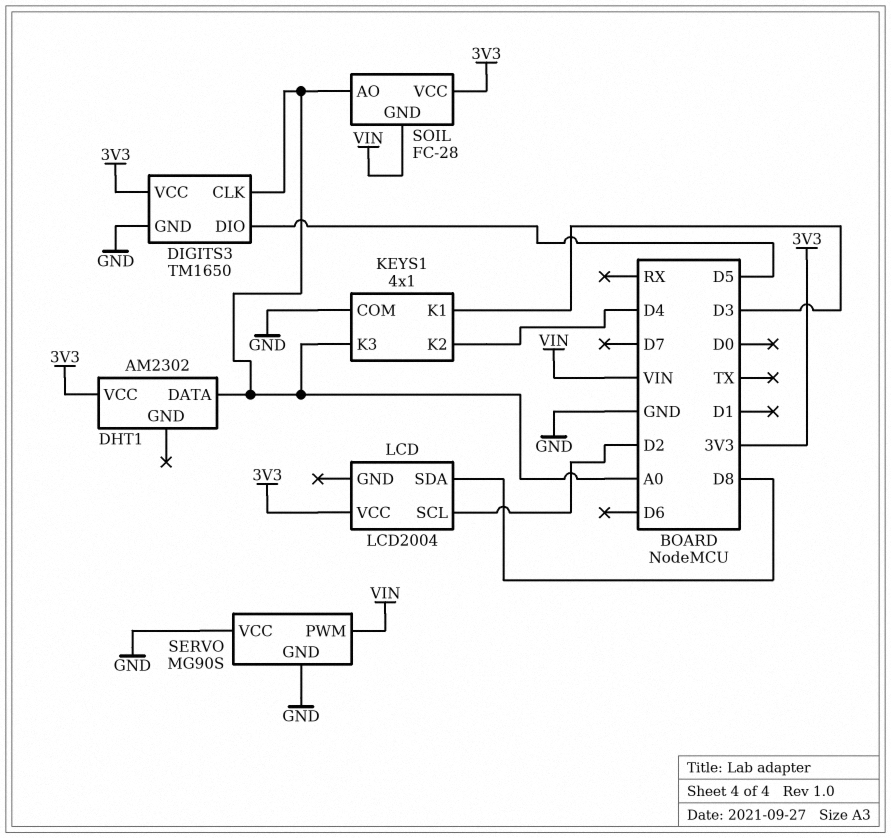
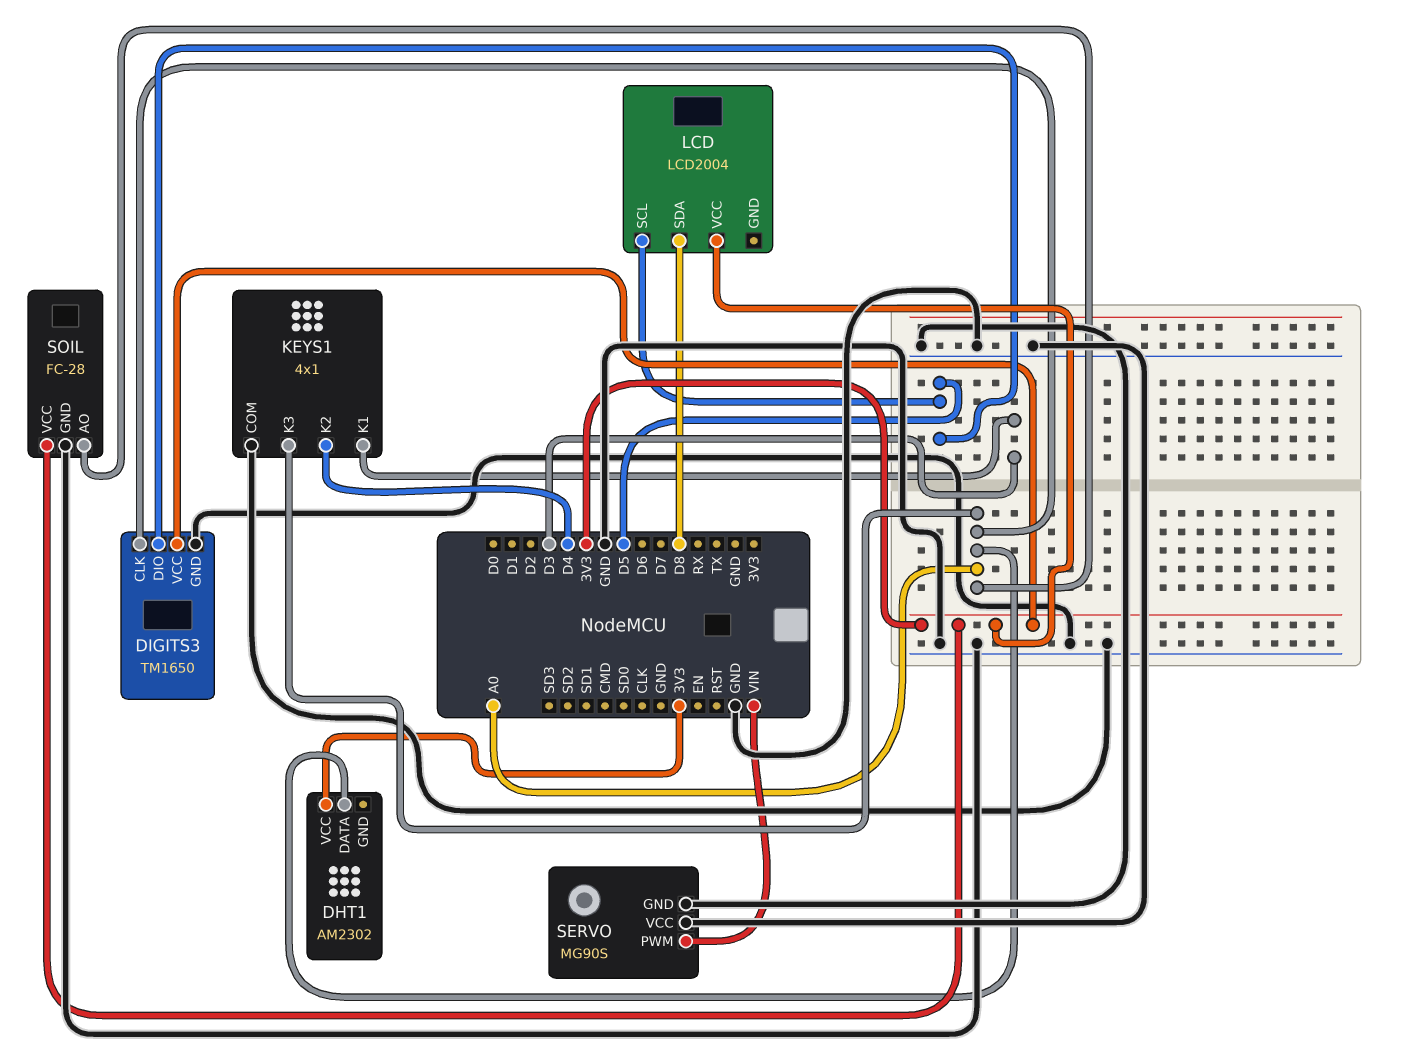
LCD pin SCL: D2 -> D5
SOIL pin GND: VIN -> GND

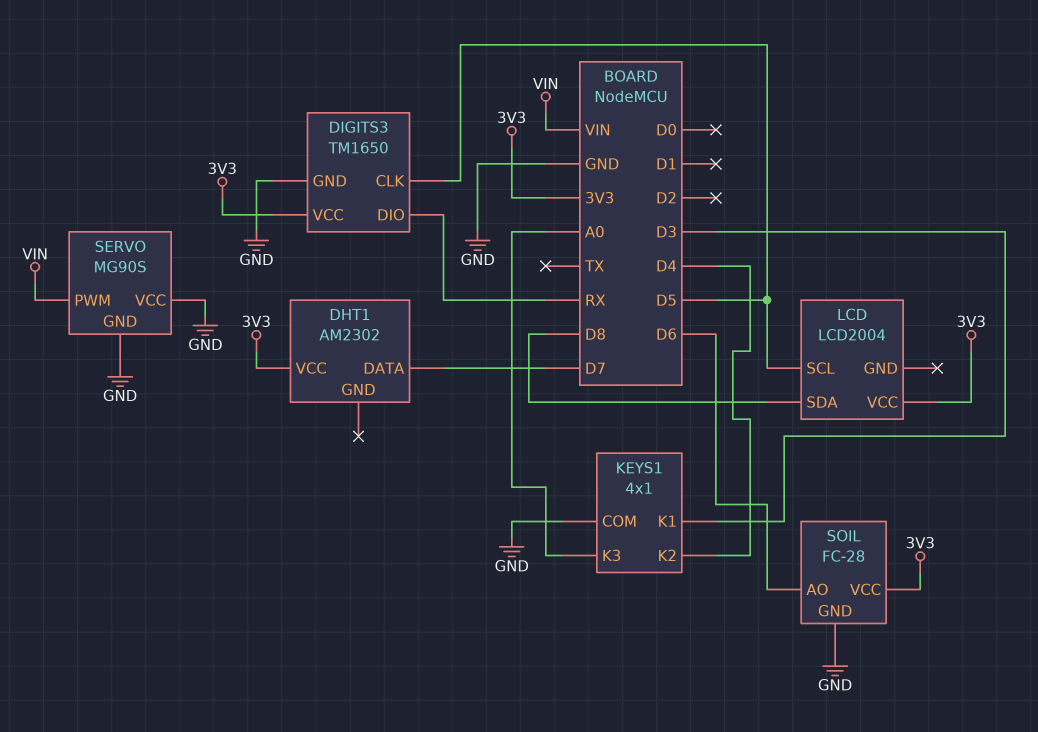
DHT1 pin DATA: A0 -> D7
DIGITS3 pin CLK: A0 -> D5
DIGITS3 pin DIO: D5 -> RX
SOIL pin AO: A0 -> D6

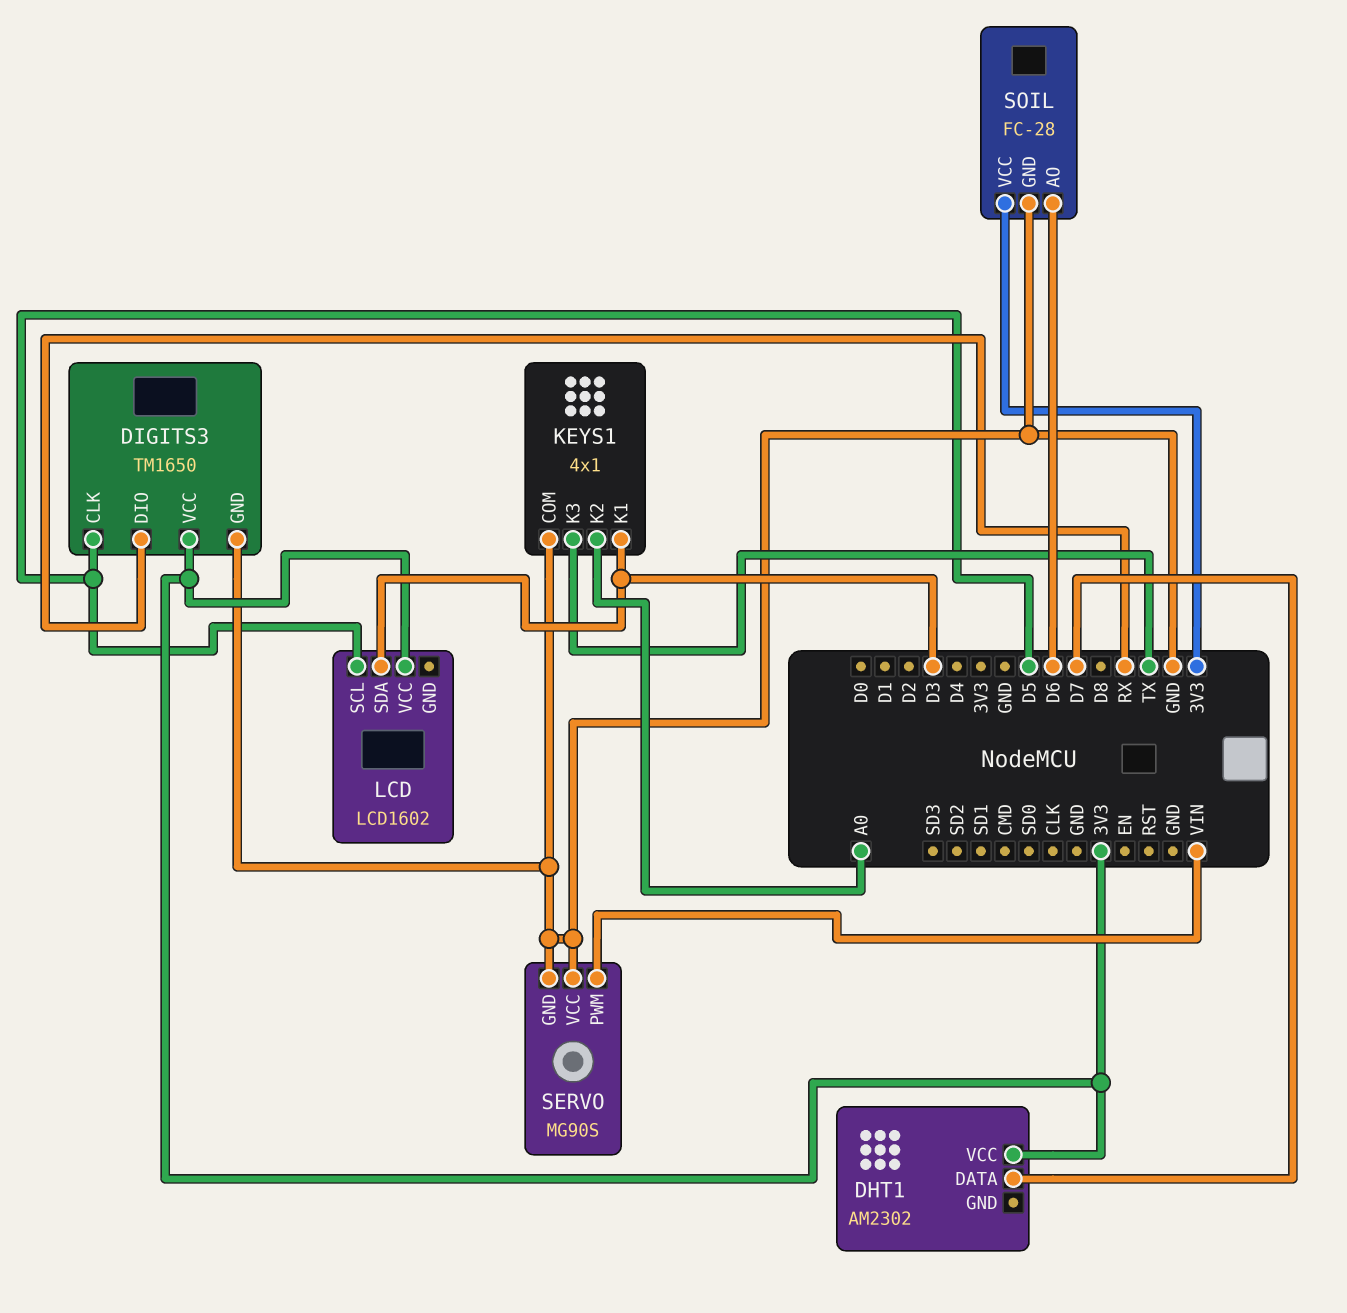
KEYS1 pin K2: D4 -> A0
KEYS1 pin K3: A0 -> TX
LCD: LCD2004 -> LCD1602
LCD pin SDA: D8 -> D3

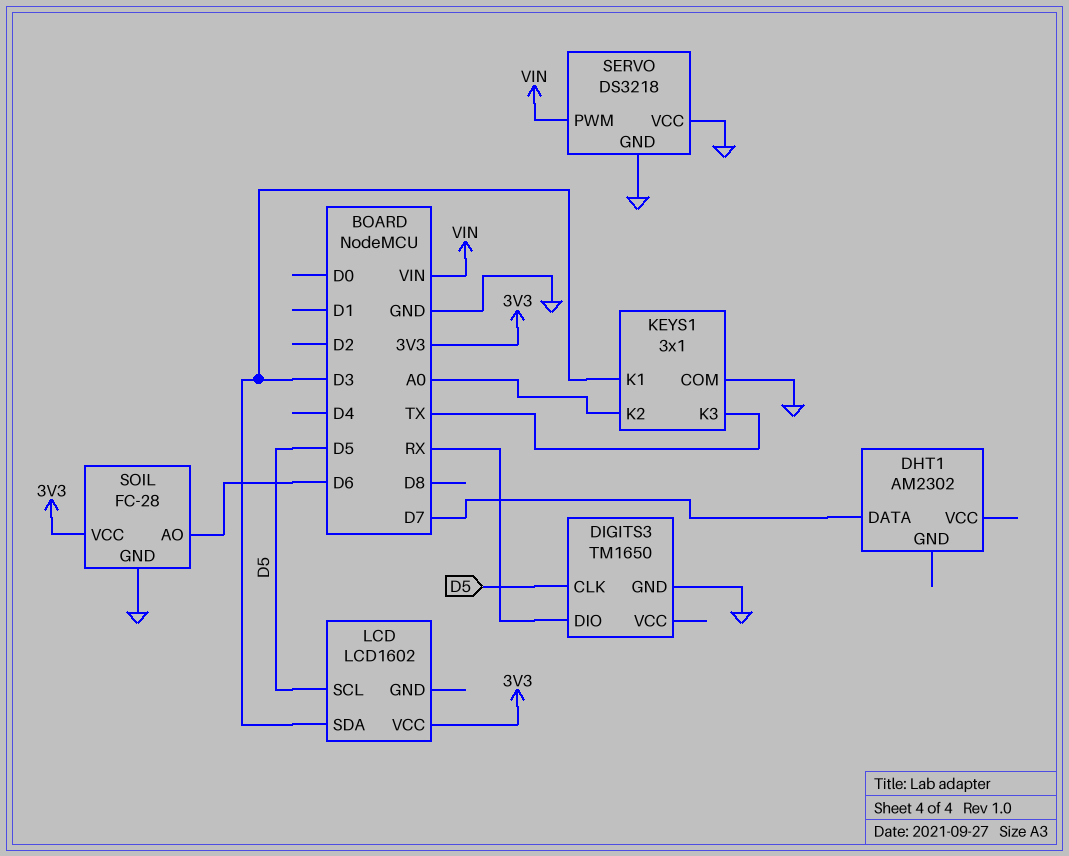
DHT1 pin VCC: 3V3 -> none
DIGITS3 pin VCC: 3V3 -> none
KEYS1: 4x1 -> 3x1
SERVO: MG90S -> DS3218

